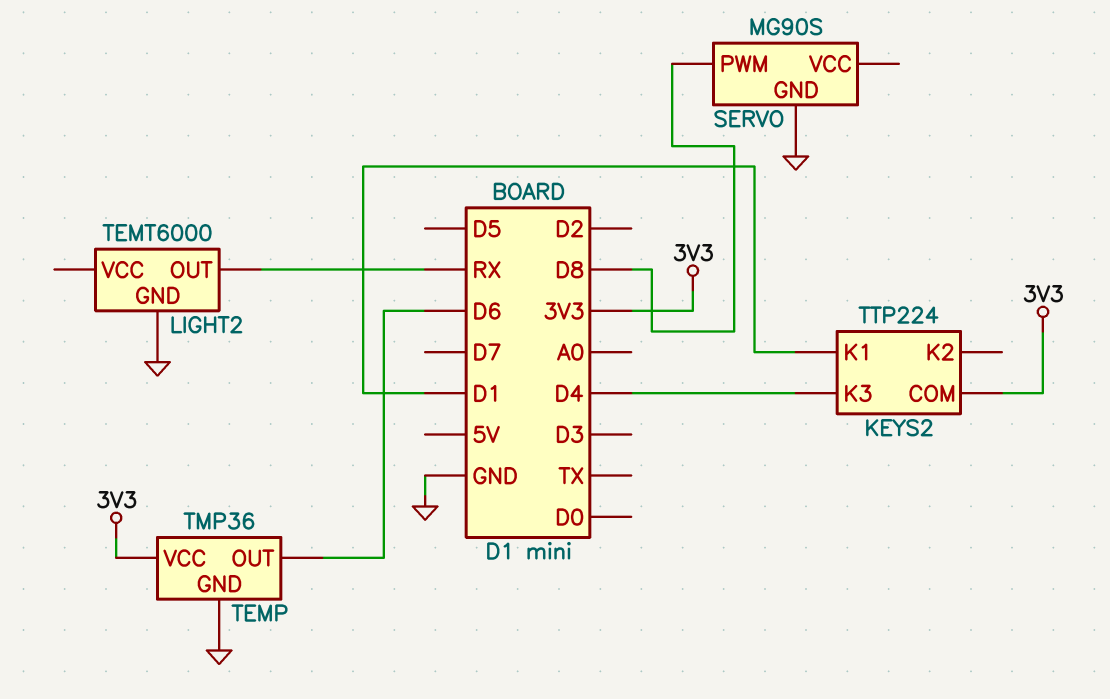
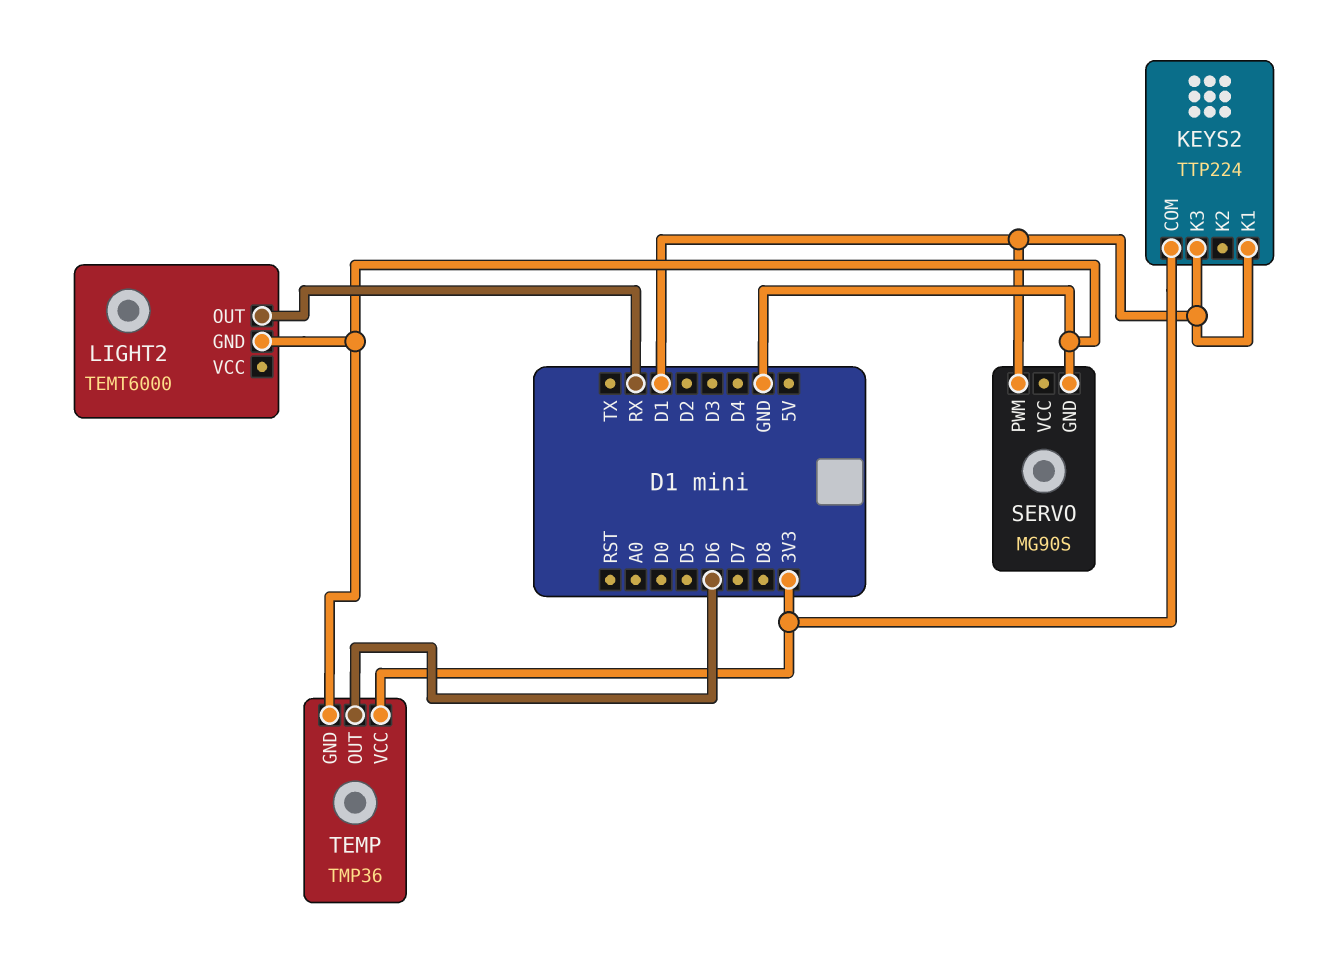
KEYS2 pin K3: D4 -> D1
SERVO pin PWM: D8 -> D1

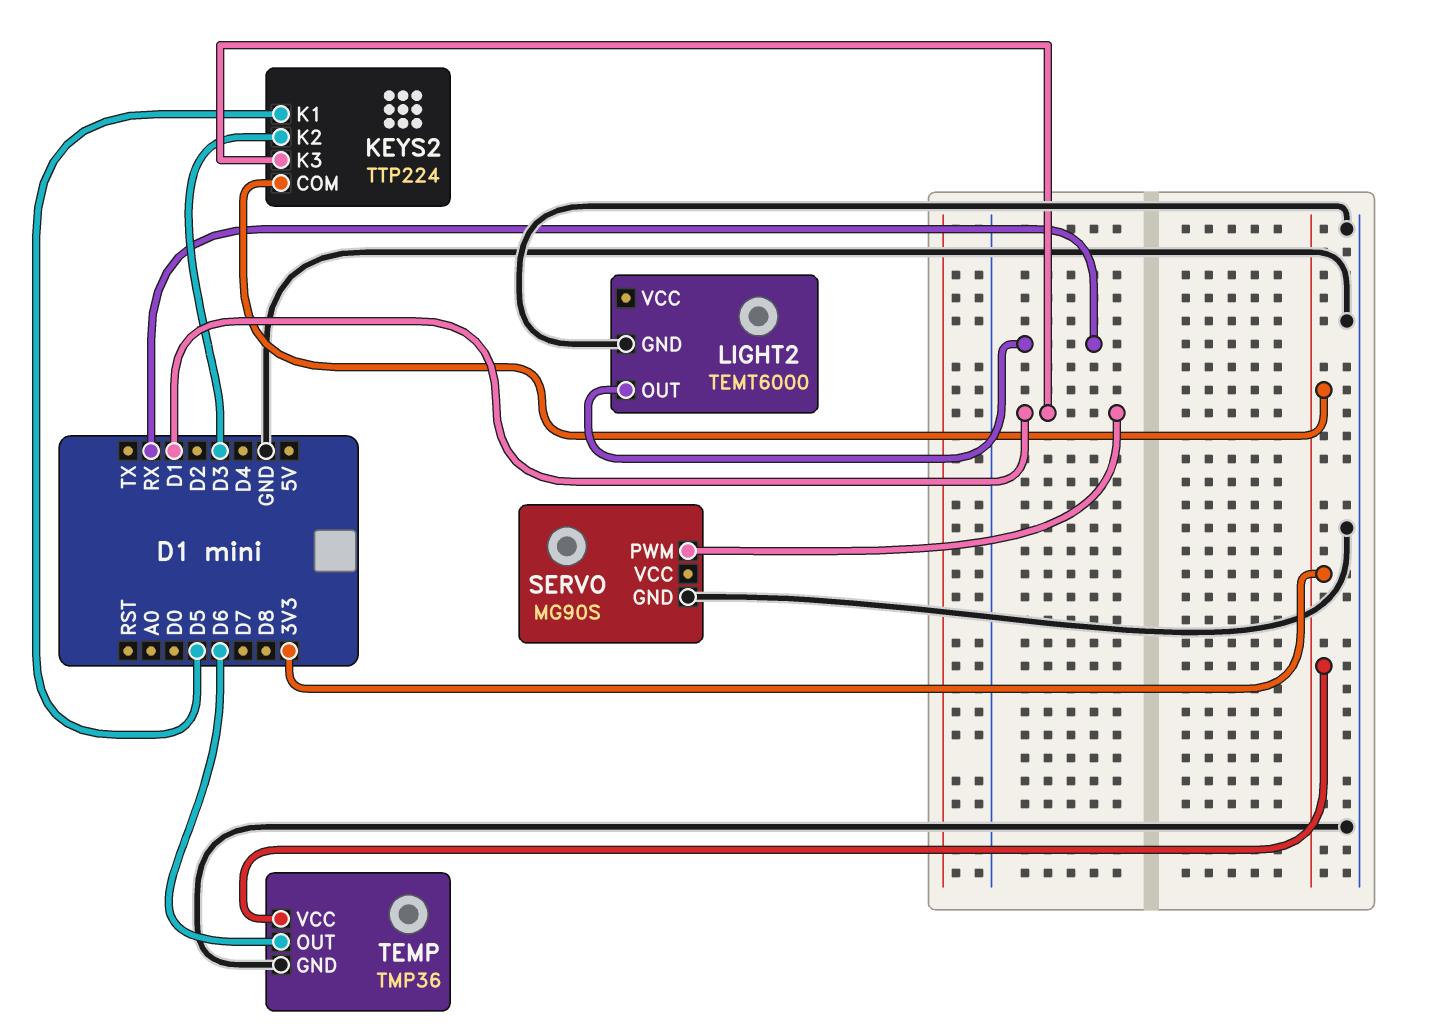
KEYS2 pin K1: D1 -> D5
KEYS2 pin K2: none -> D3

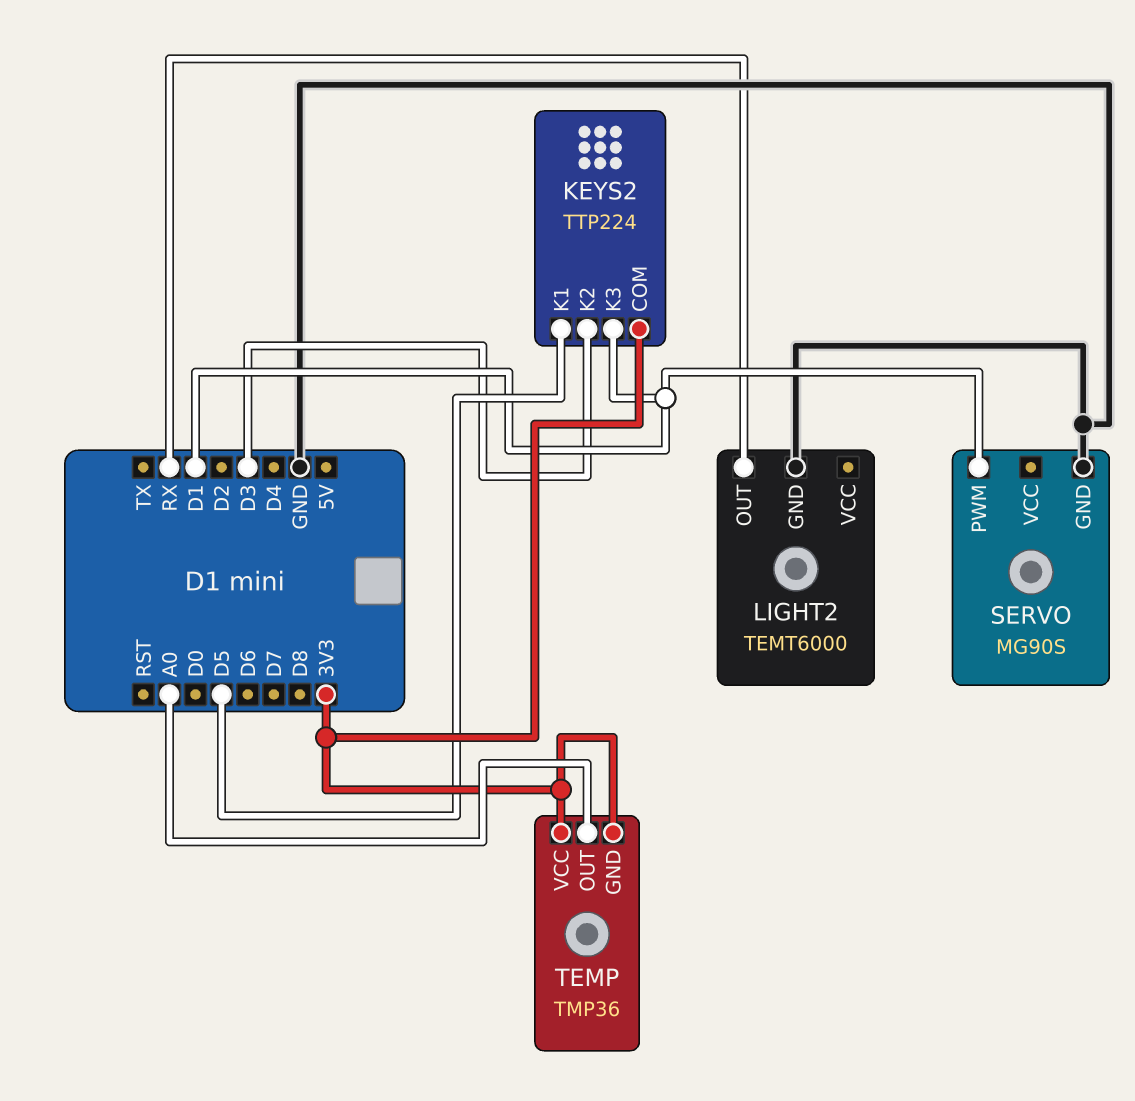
TEMP pin GND: GND -> 3V3
TEMP pin OUT: D6 -> A0

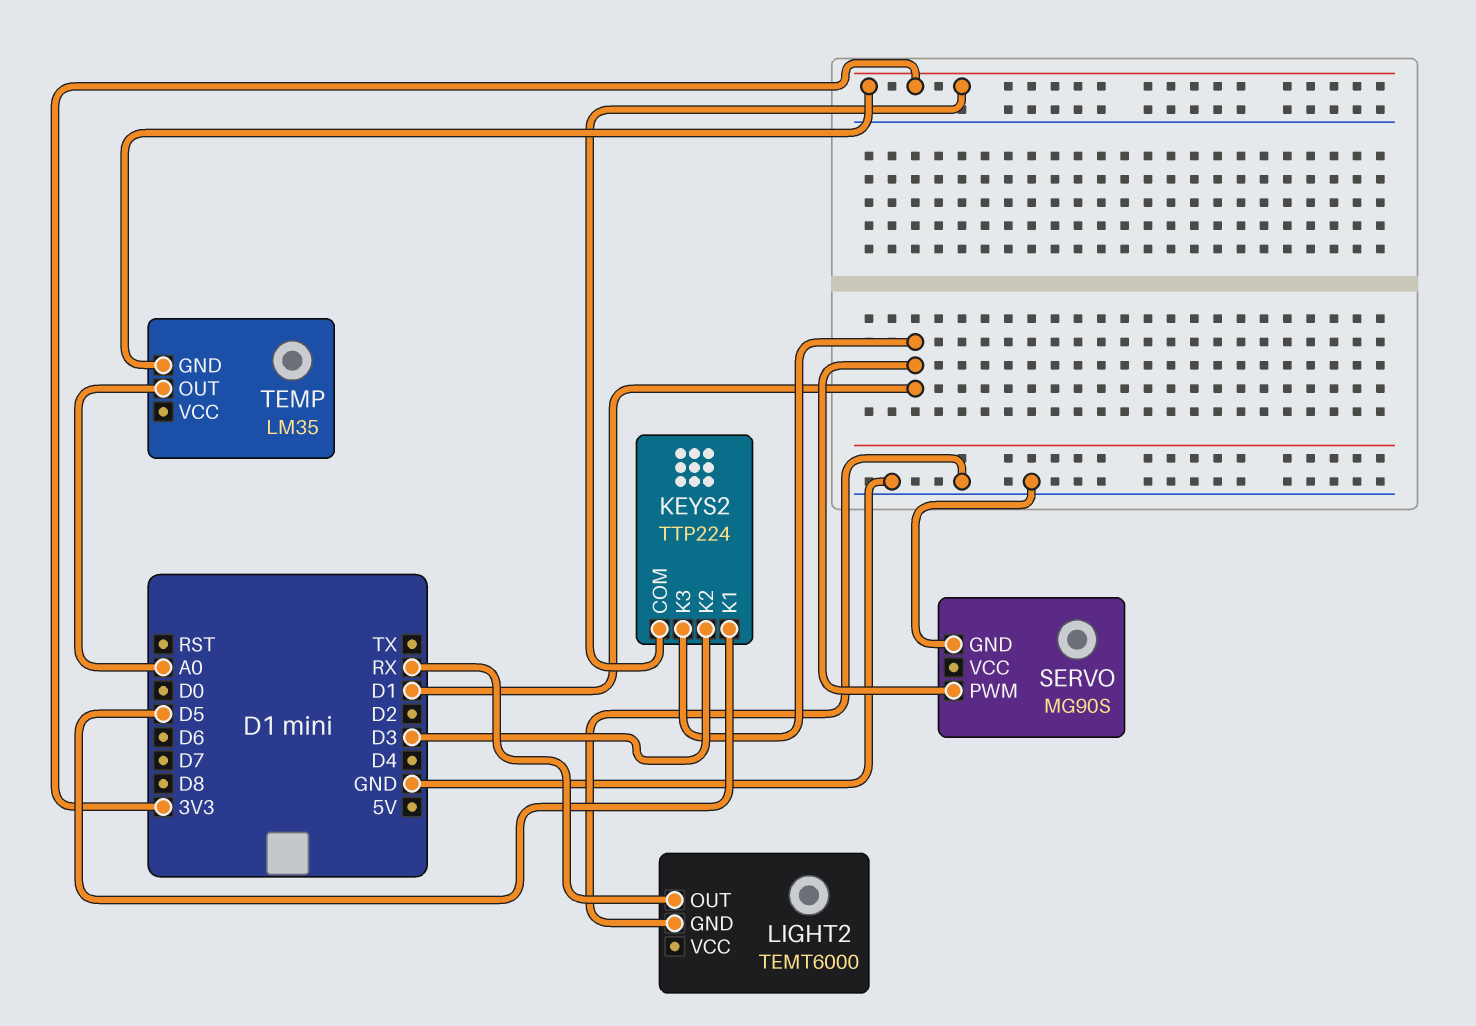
TEMP: TMP36 -> LM35
TEMP pin VCC: 3V3 -> none

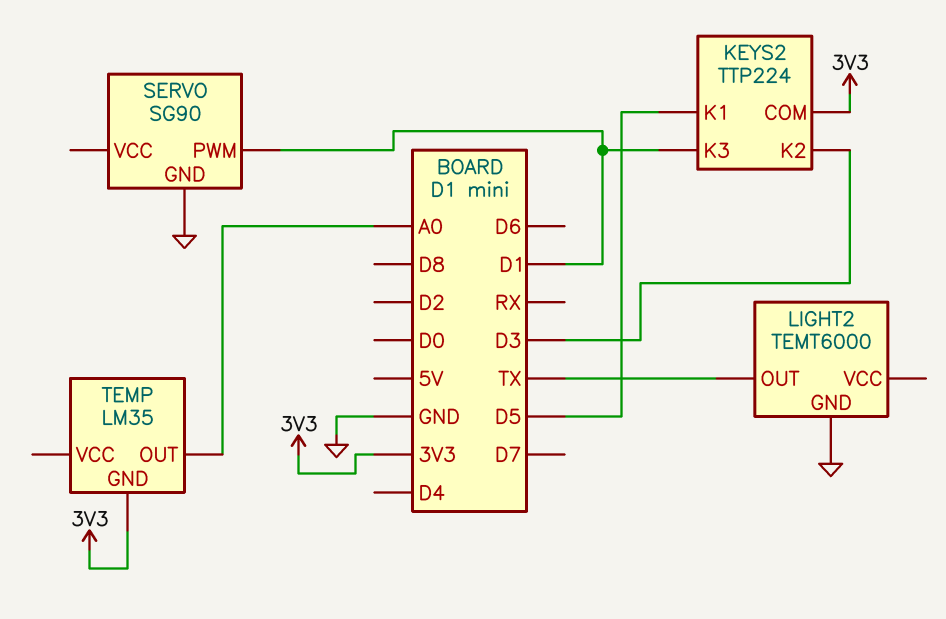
LIGHT2 pin OUT: RX -> TX
SERVO: MG90S -> SG90

